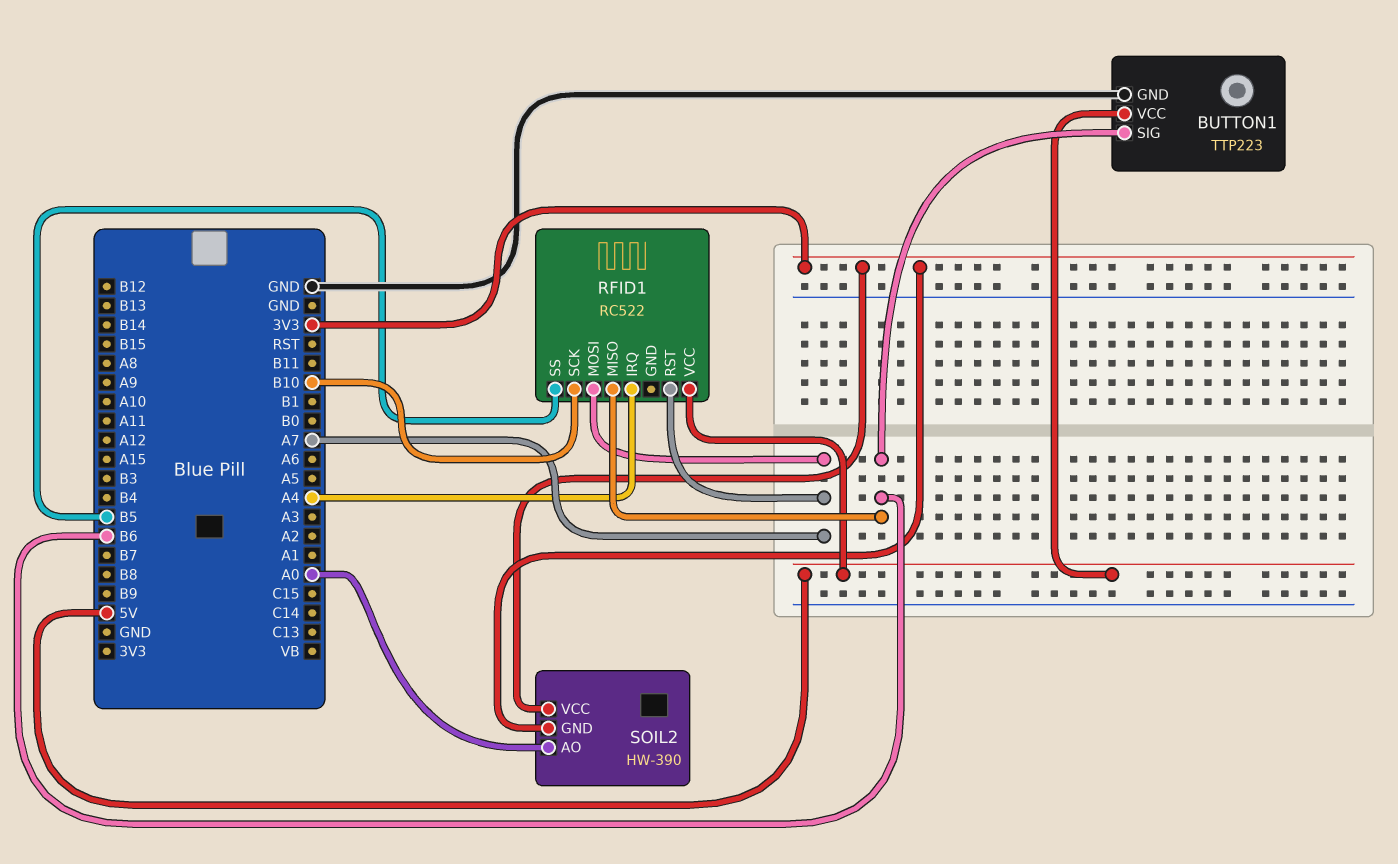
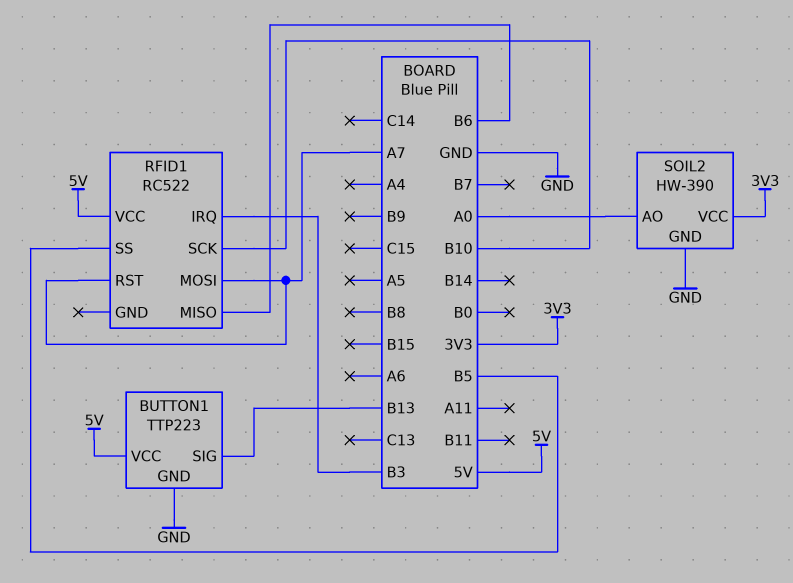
BUTTON1 pin SIG: B6 -> B13
RFID1 pin IRQ: A4 -> B3
SOIL2 pin GND: 3V3 -> GND

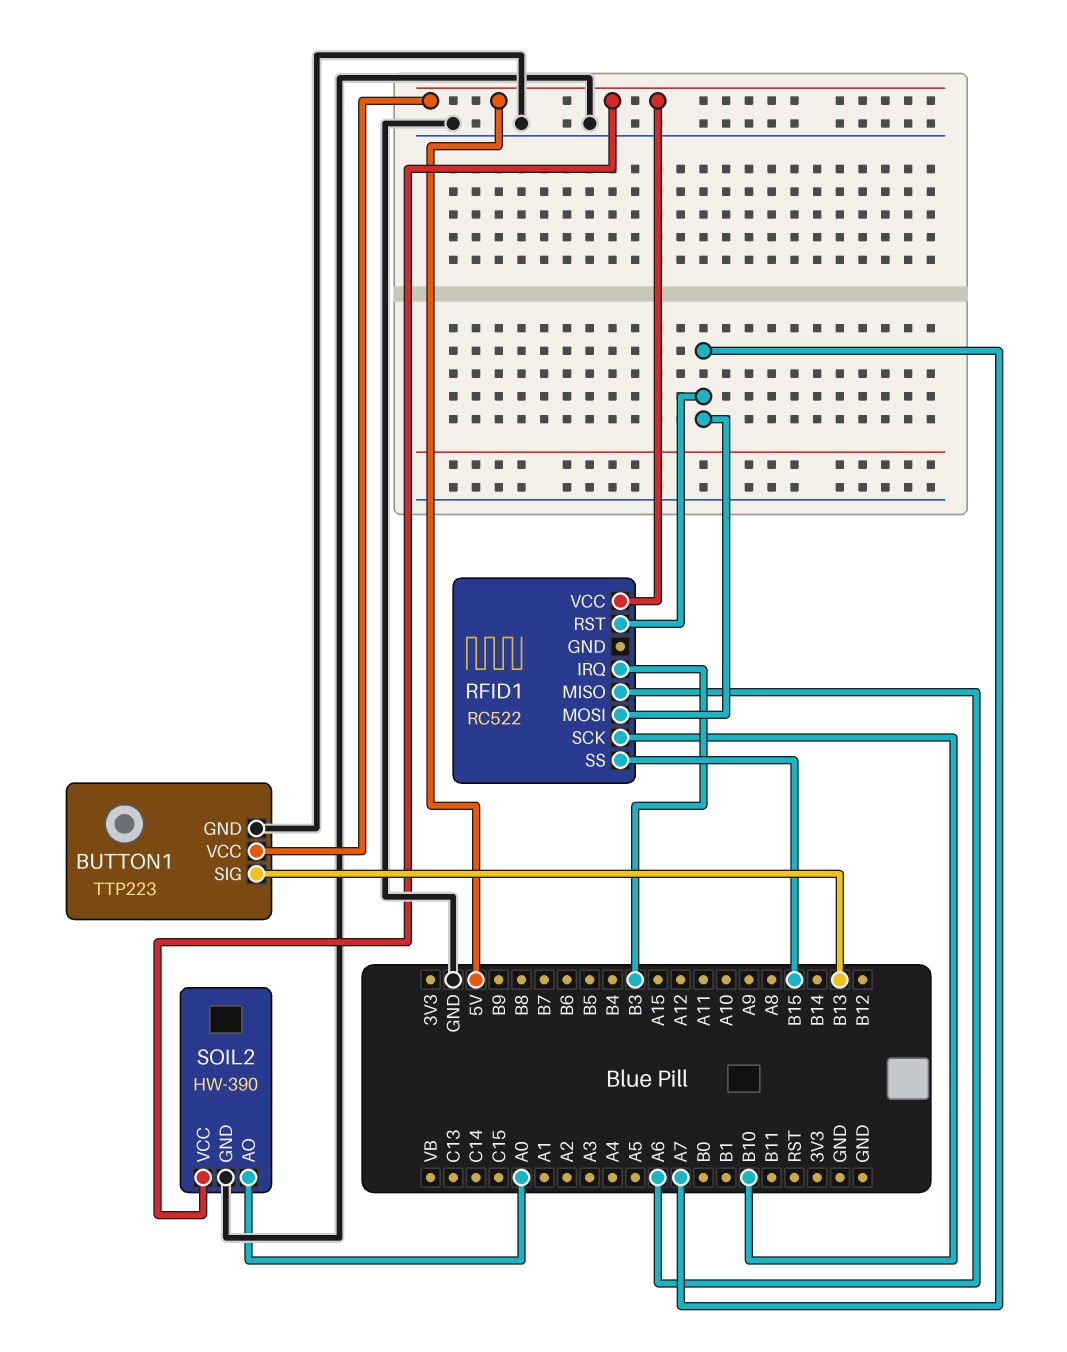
RFID1 pin MISO: B6 -> A6
RFID1 pin SS: B5 -> B15
SOIL2 pin VCC: 3V3 -> 5V

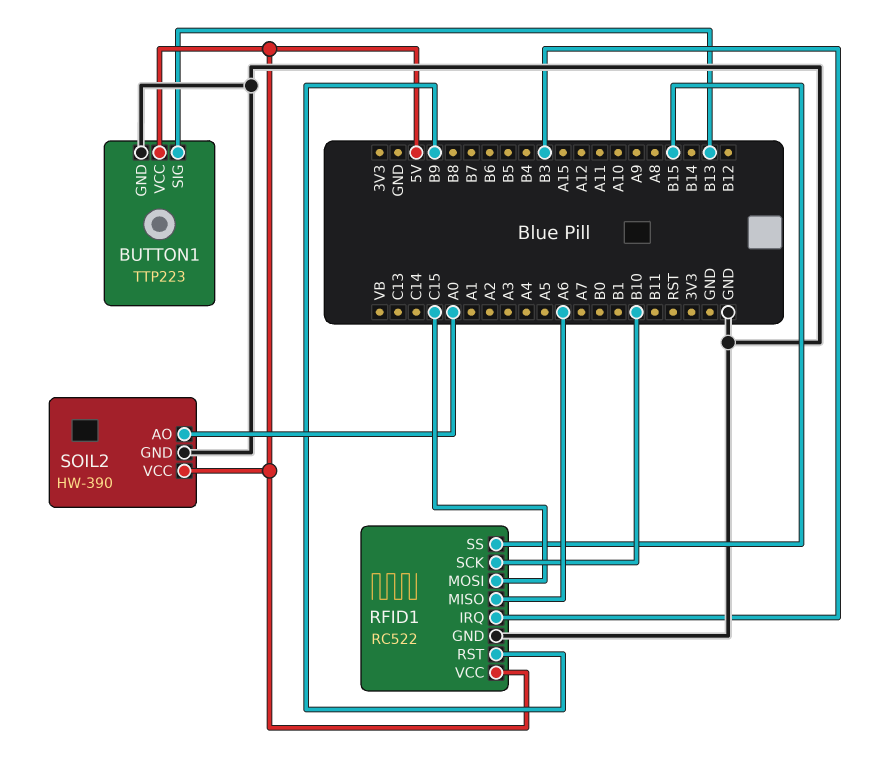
RFID1 pin GND: none -> GND
RFID1 pin MOSI: A7 -> C15
RFID1 pin RST: A7 -> B9

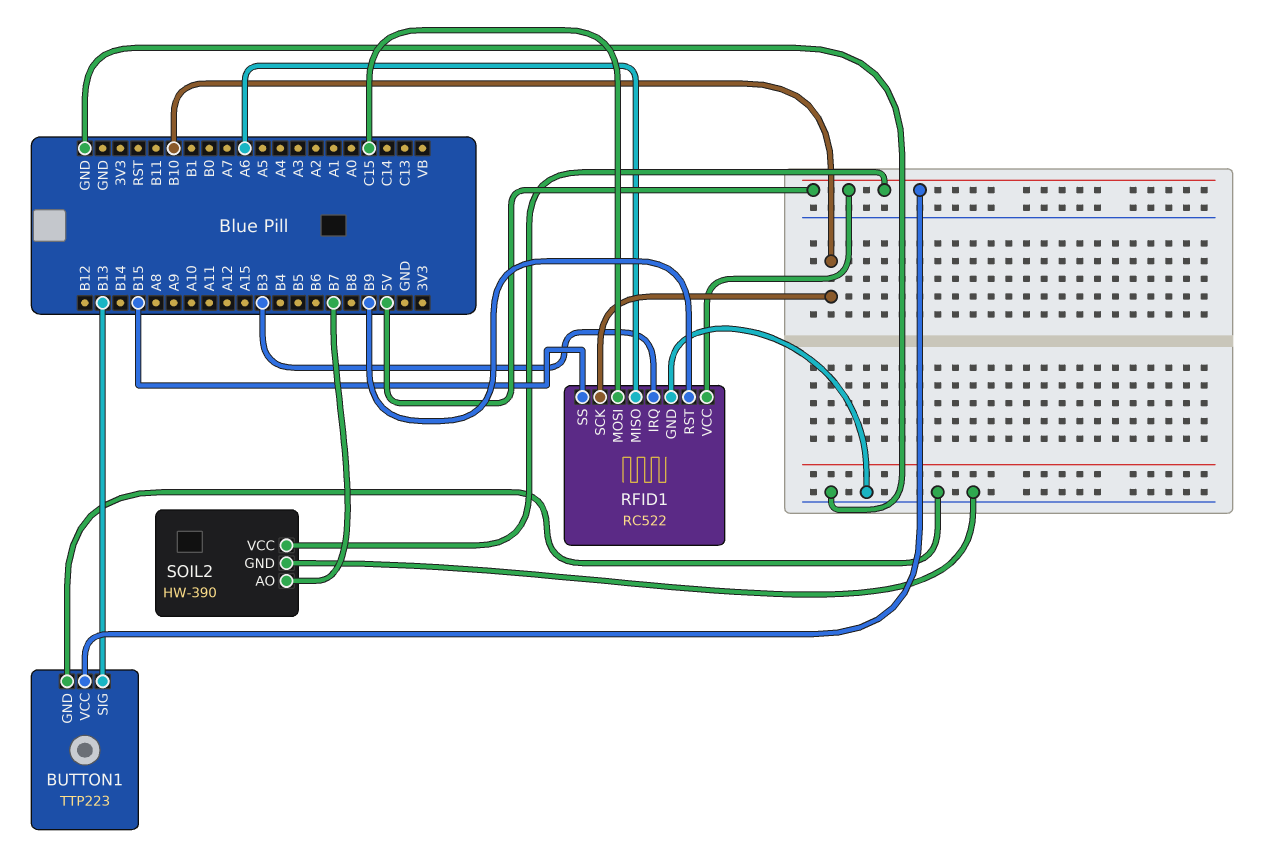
SOIL2 pin AO: A0 -> B7

